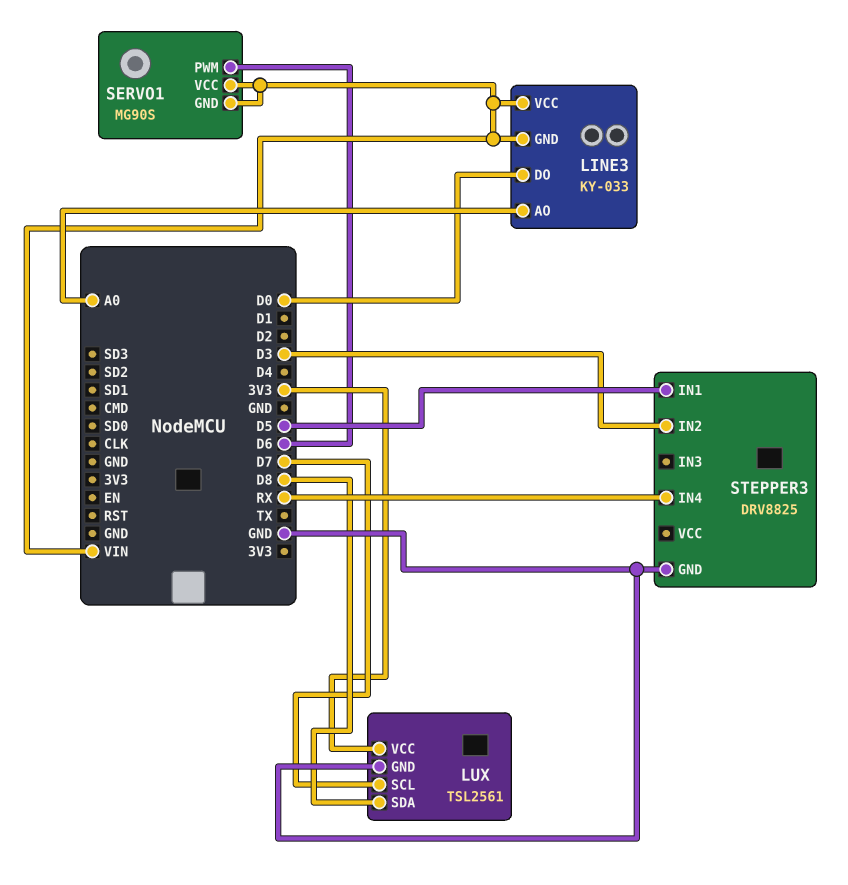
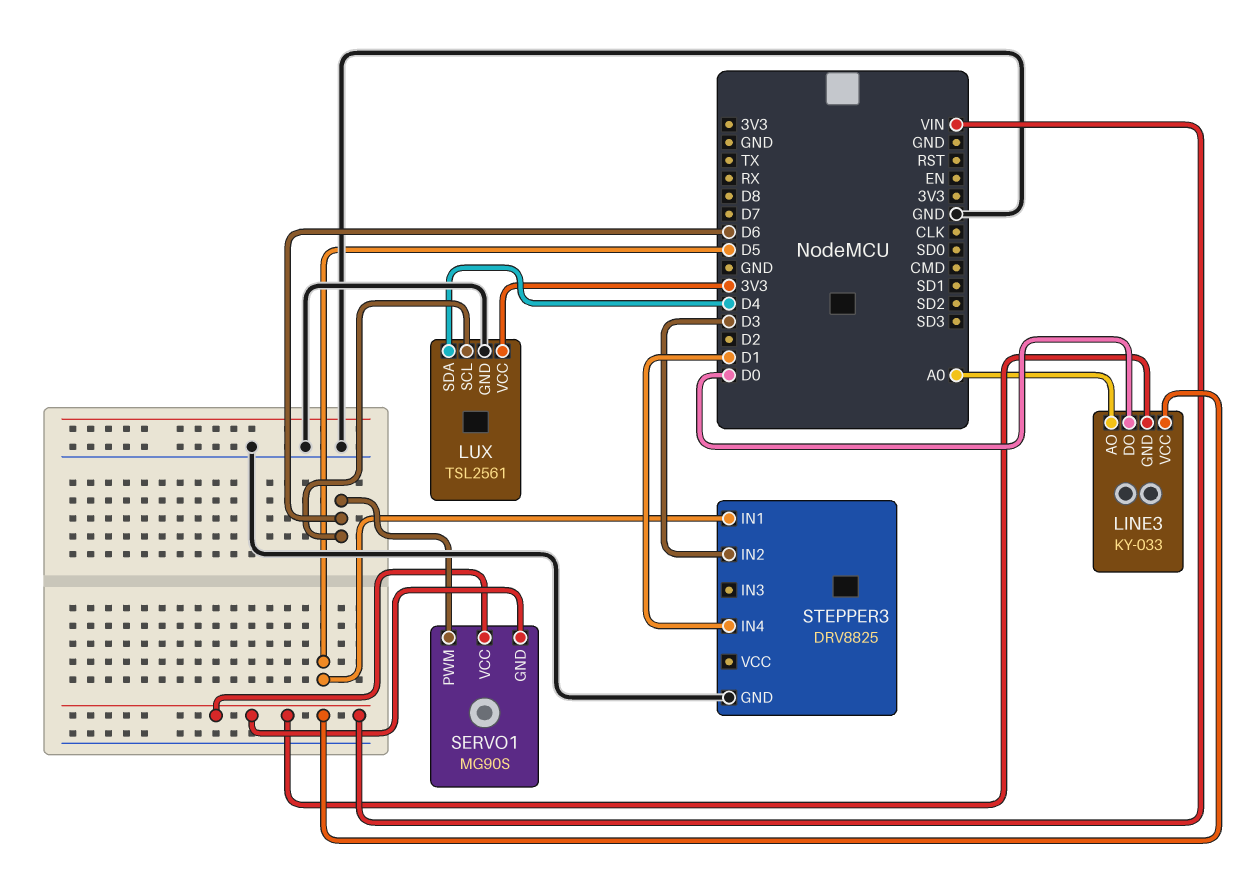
LUX pin SCL: D7 -> D6
LUX pin SDA: D8 -> D4
STEPPER3 pin IN4: RX -> D1

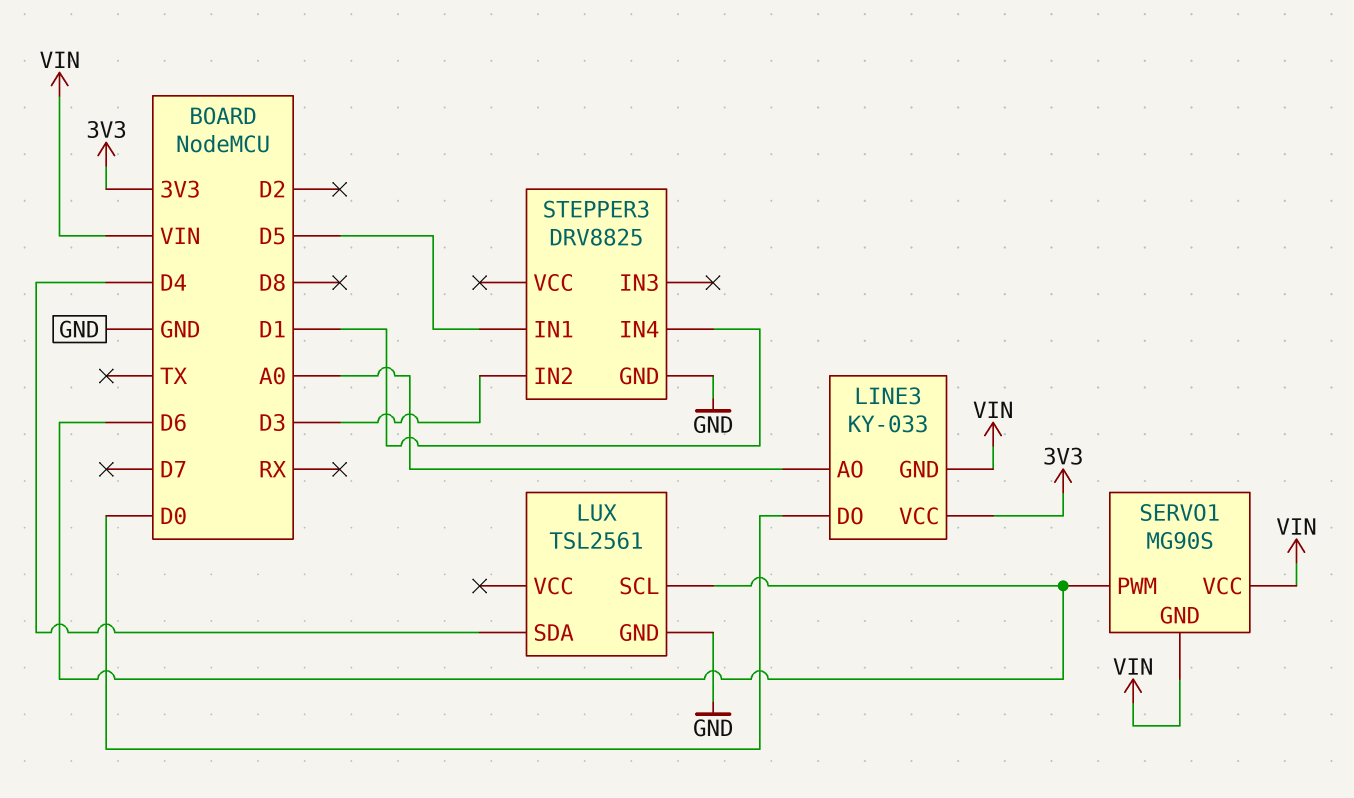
LINE3 pin VCC: VIN -> 3V3
LUX pin VCC: 3V3 -> none

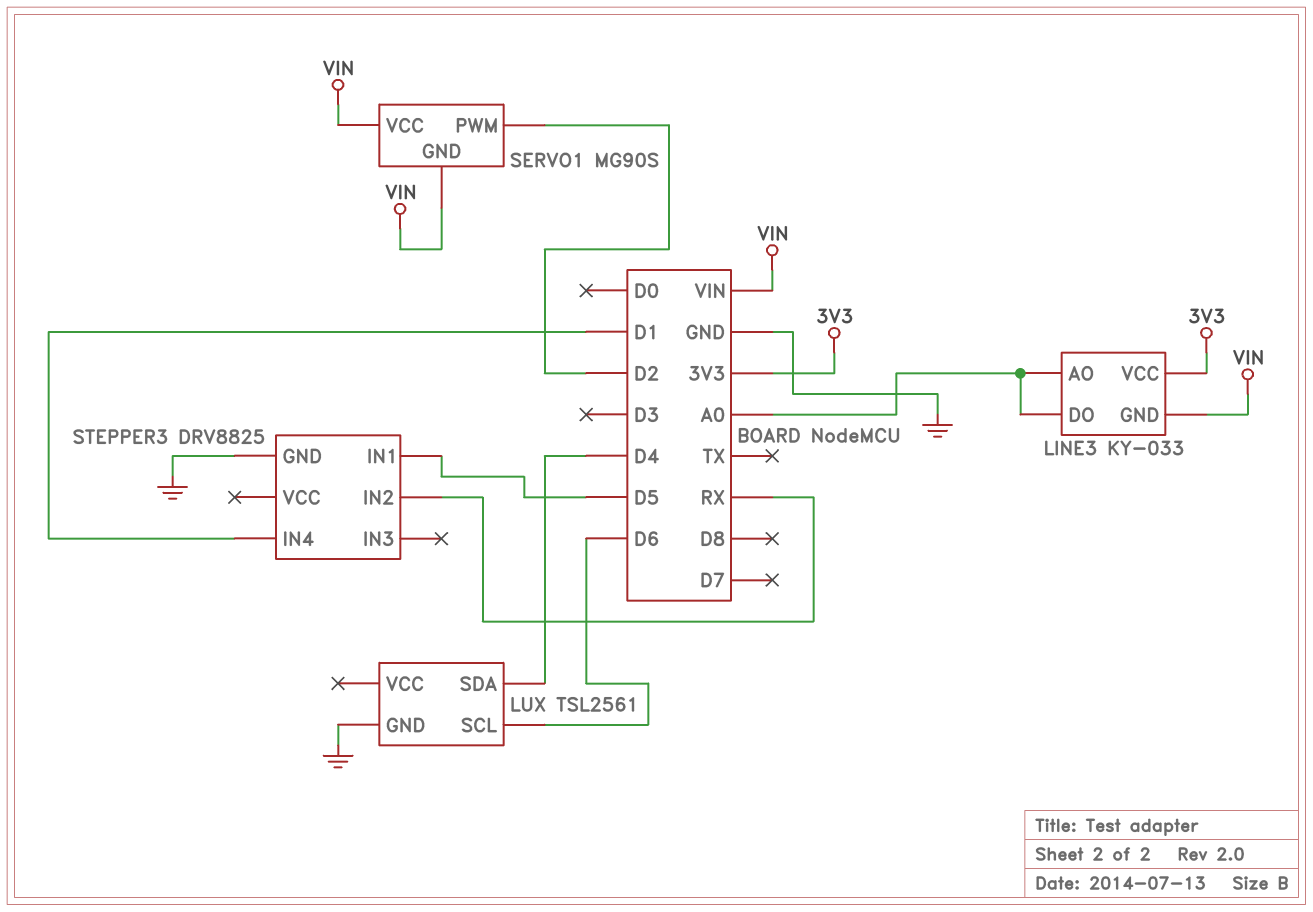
LINE3 pin DO: D0 -> A0
SERVO1 pin PWM: D6 -> D2
STEPPER3 pin IN2: D3 -> RX

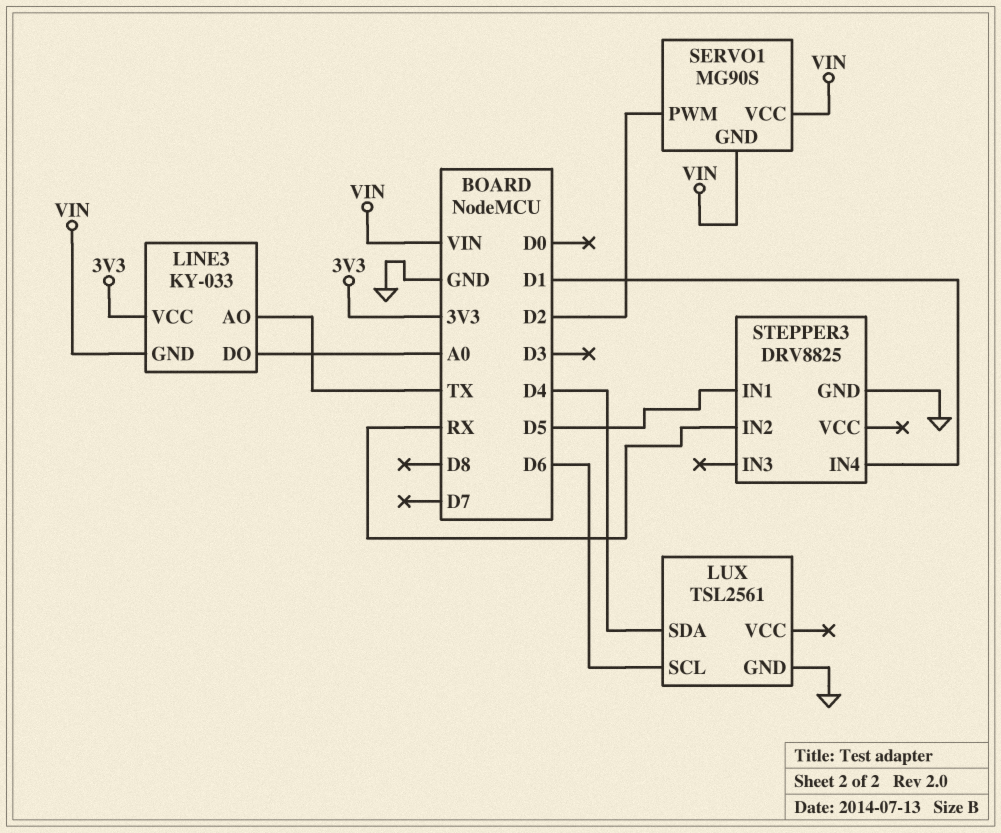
LINE3 pin AO: A0 -> TX

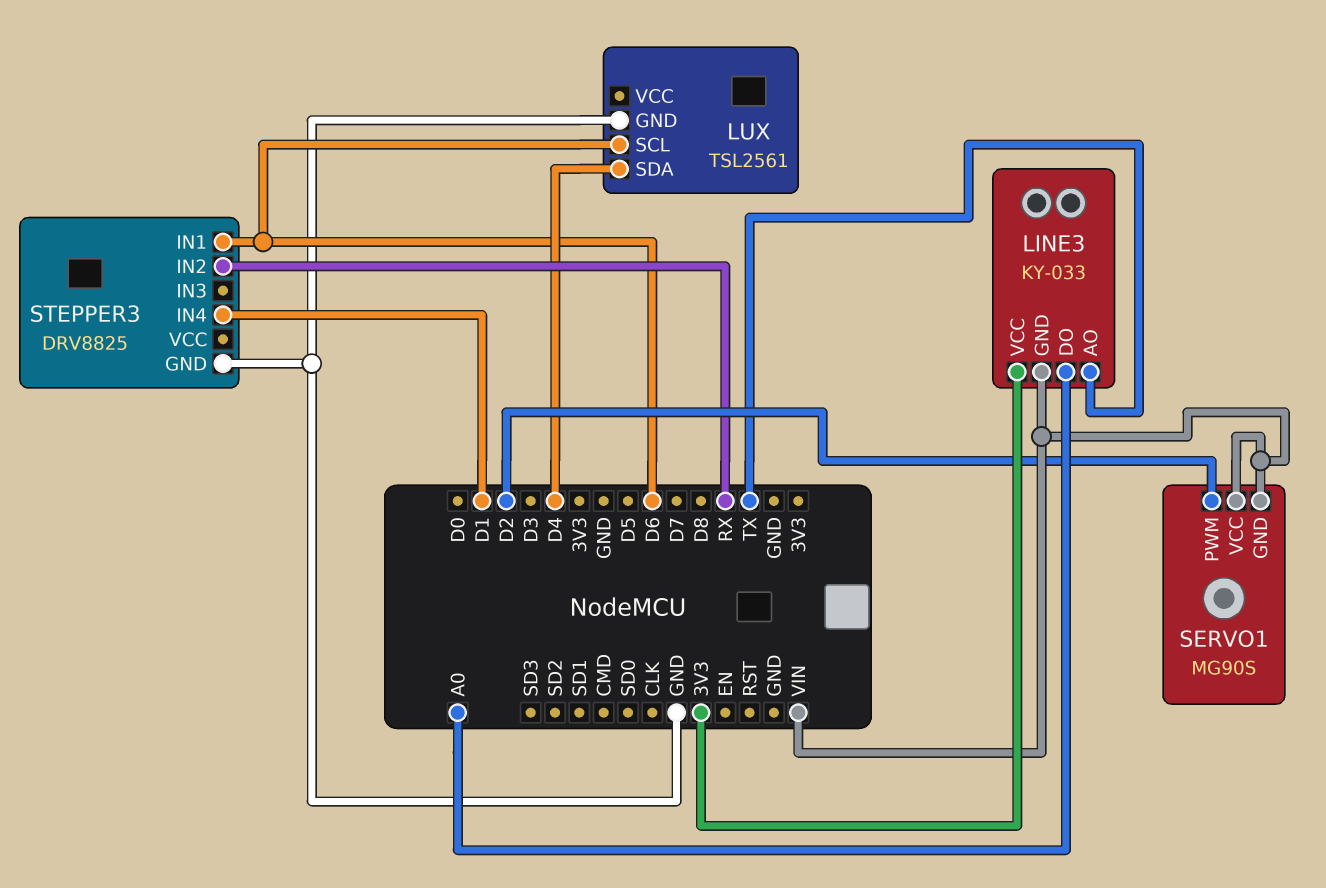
STEPPER3 pin IN1: D5 -> D6

